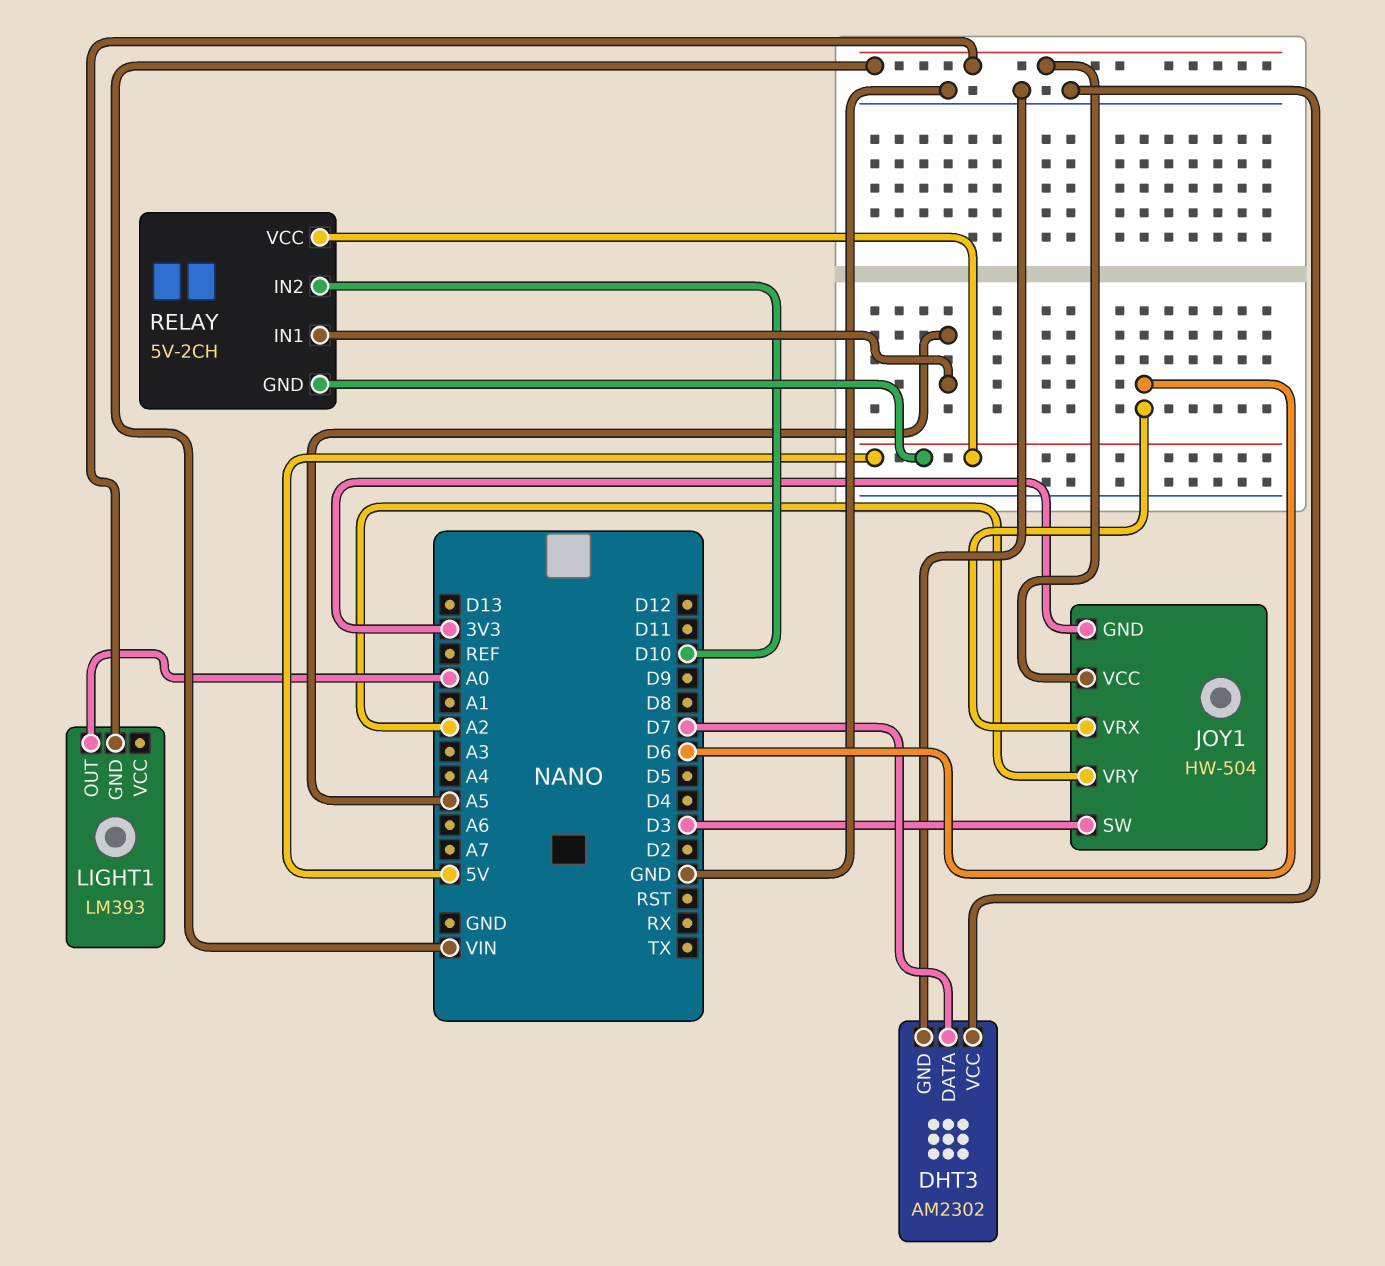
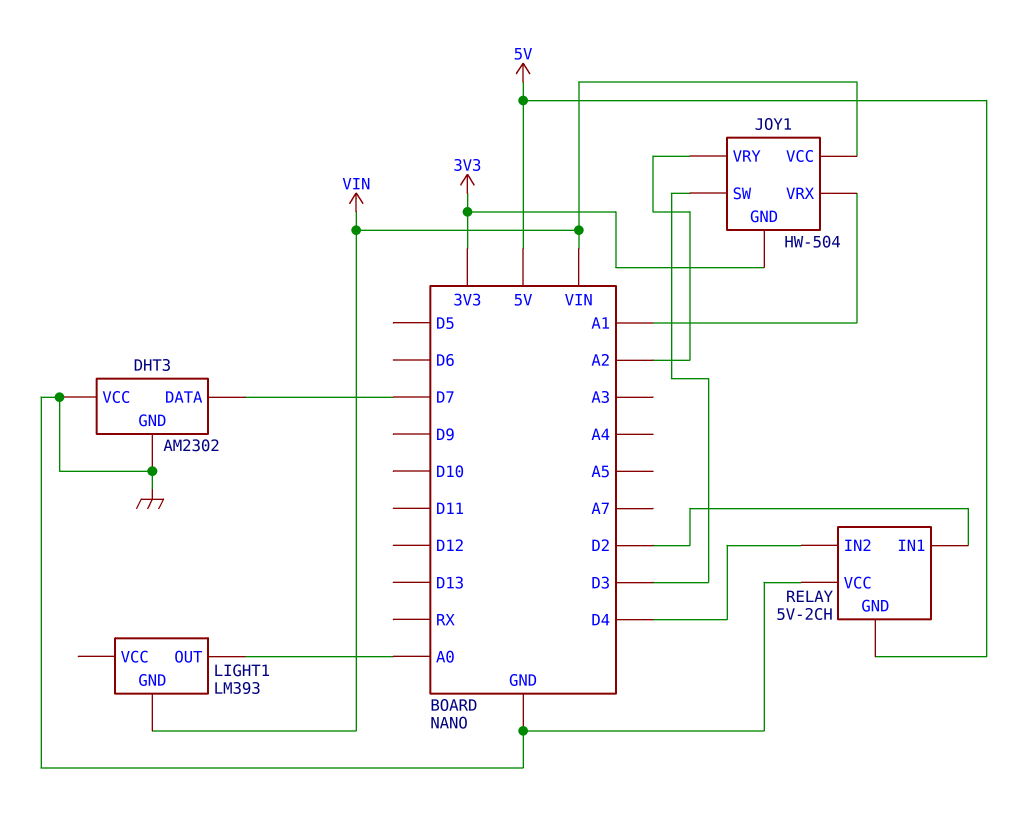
JOY1 pin VRX: D6 -> A1
RELAY pin IN1: A5 -> D2
RELAY pin IN2: D10 -> D4
RELAY pin VCC: 5V -> GND

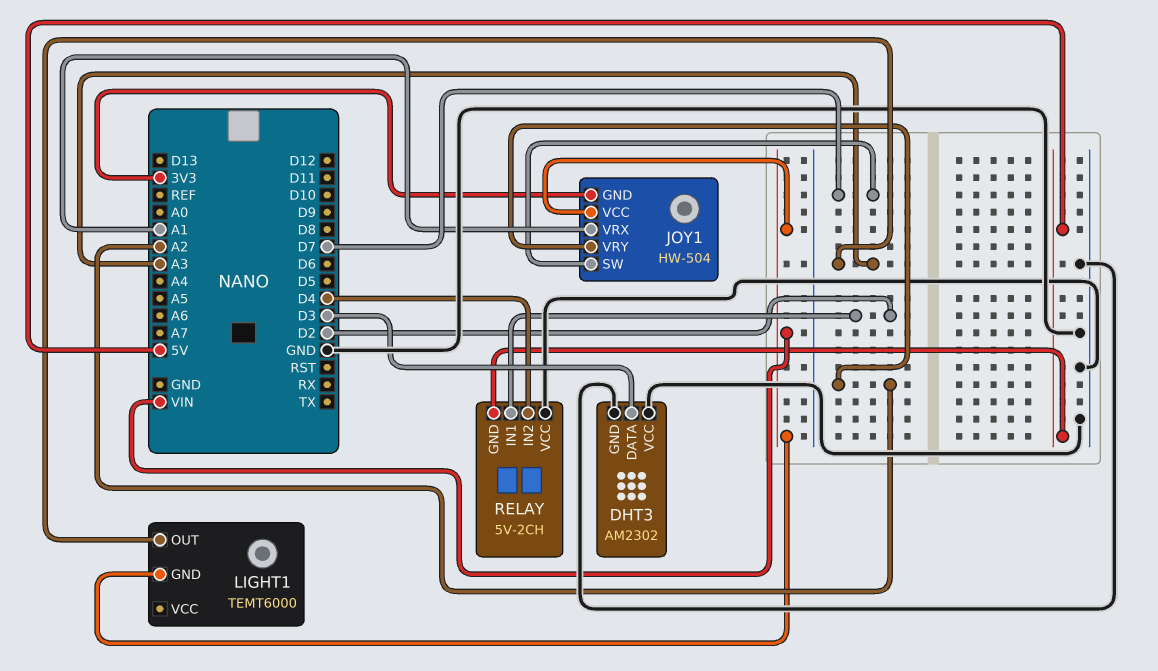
DHT3 pin DATA: D7 -> D3
JOY1 pin SW: D3 -> D7
LIGHT1: LM393 -> TEMT6000
LIGHT1 pin OUT: A0 -> A3

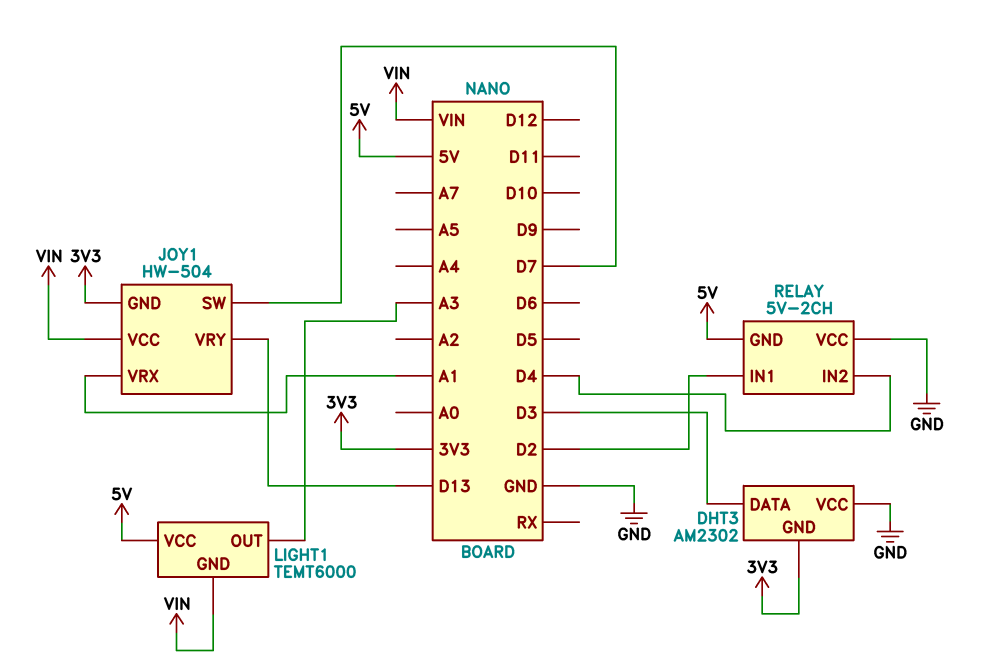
DHT3 pin GND: GND -> 3V3
JOY1 pin VRY: A2 -> D13
LIGHT1 pin VCC: none -> 5V

